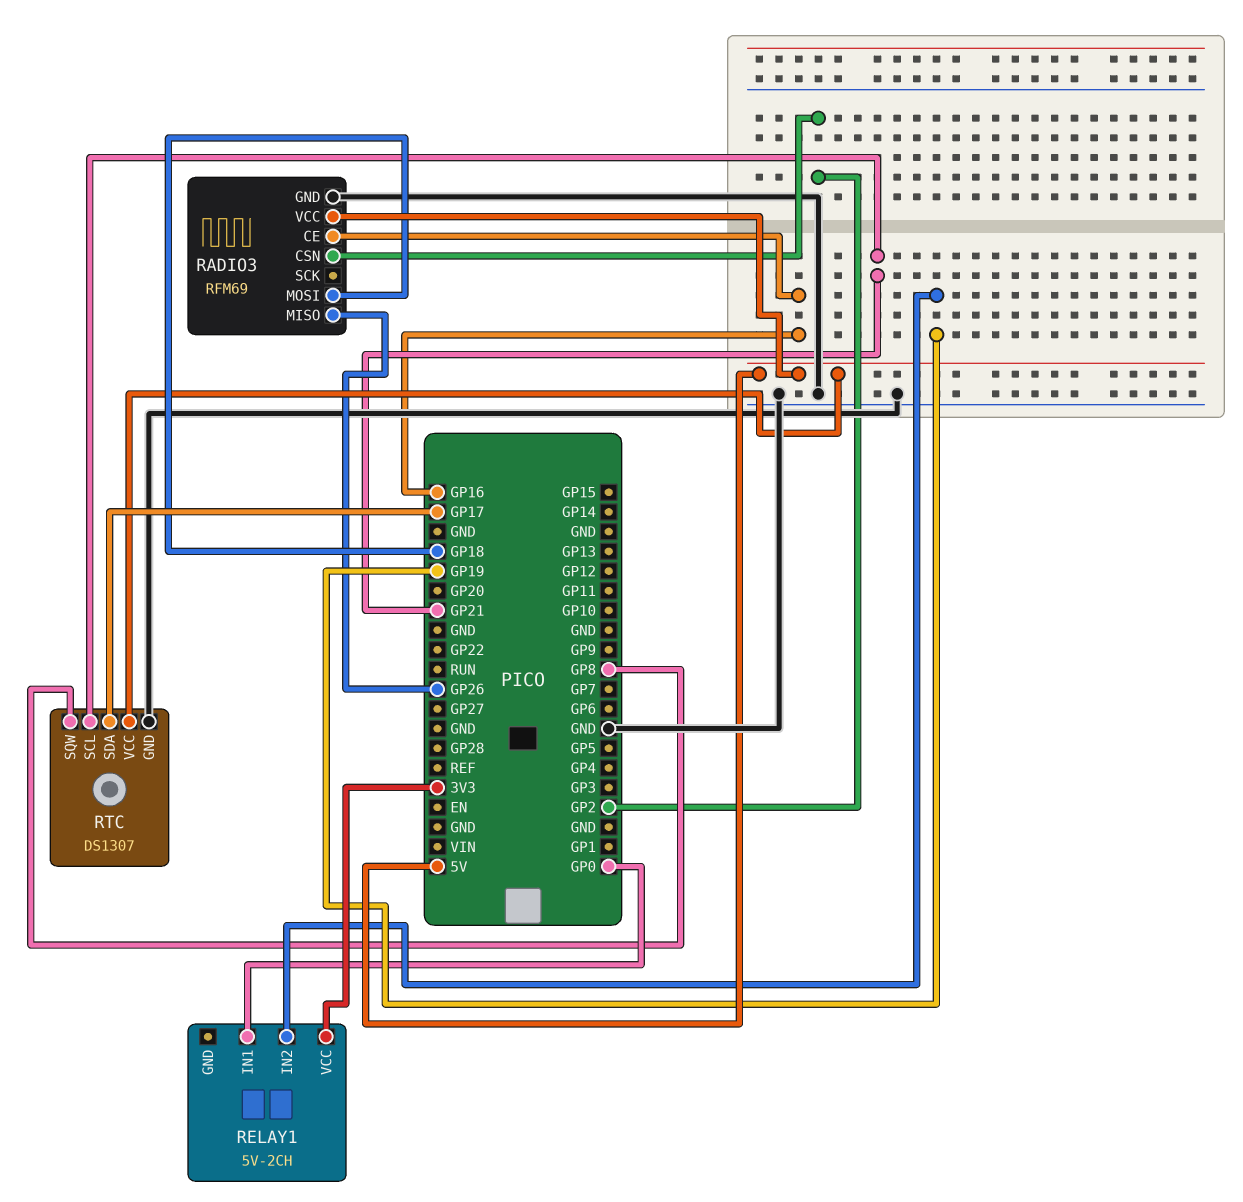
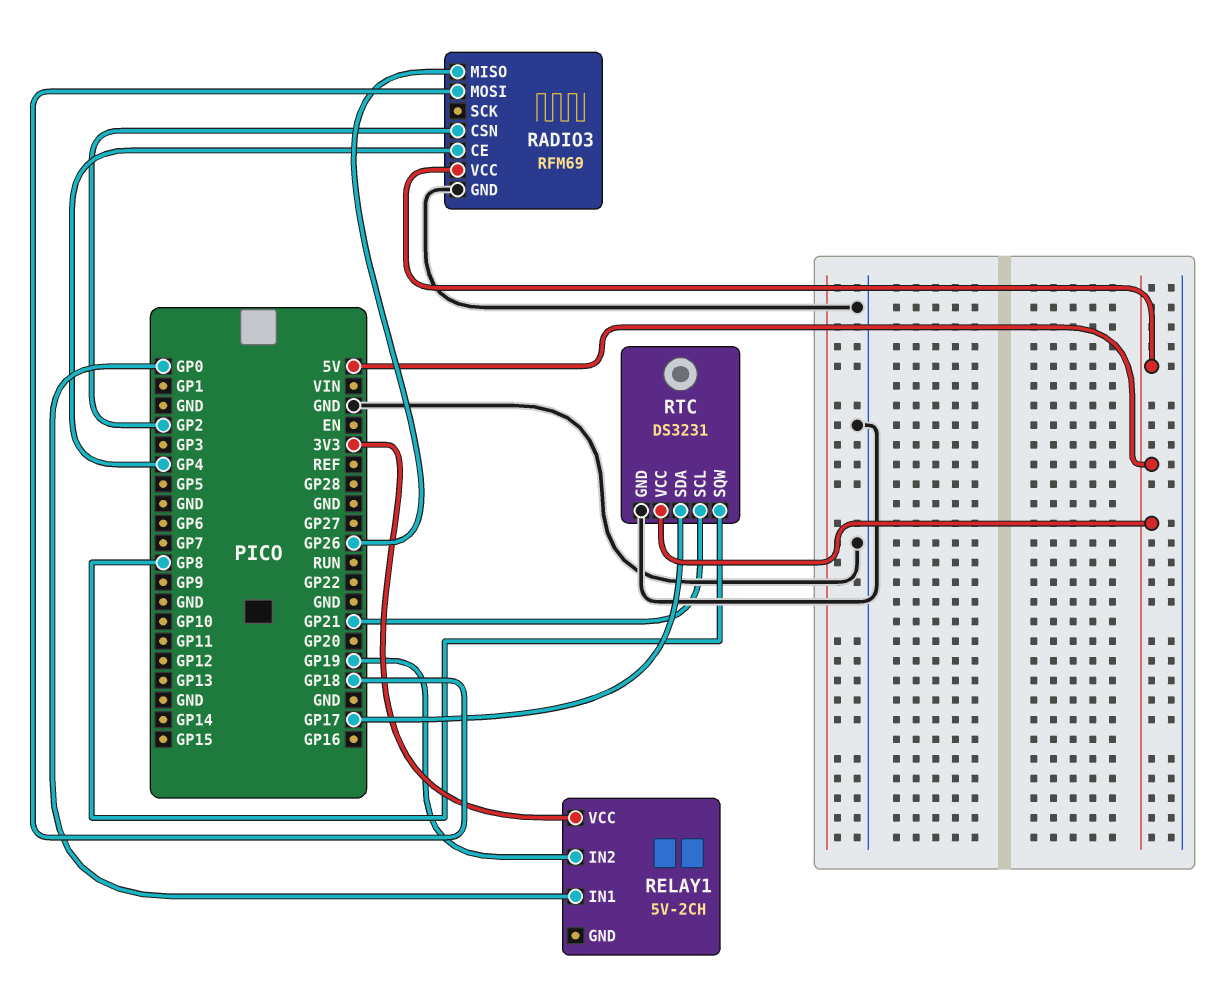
RADIO3 pin CE: GP16 -> GP4
RTC: DS1307 -> DS3231

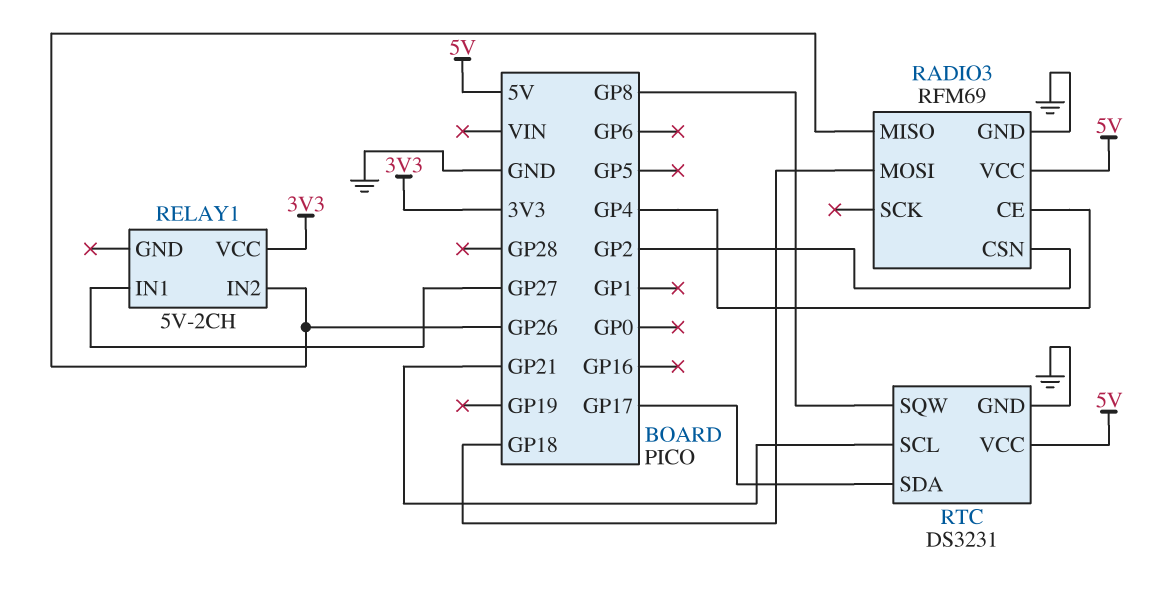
RELAY1 pin IN1: GP0 -> GP27
RELAY1 pin IN2: GP19 -> GP26

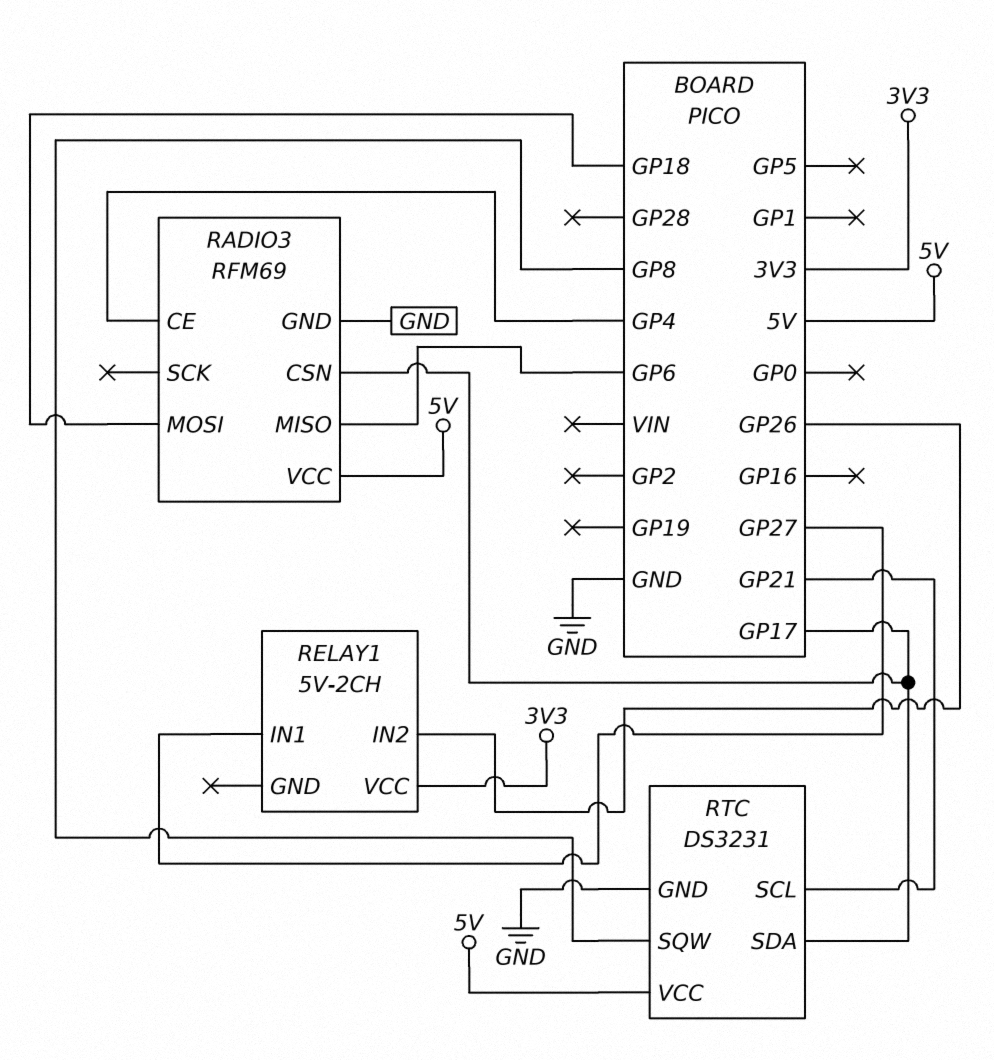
RADIO3 pin CSN: GP2 -> GP17
RADIO3 pin MISO: GP26 -> GP6

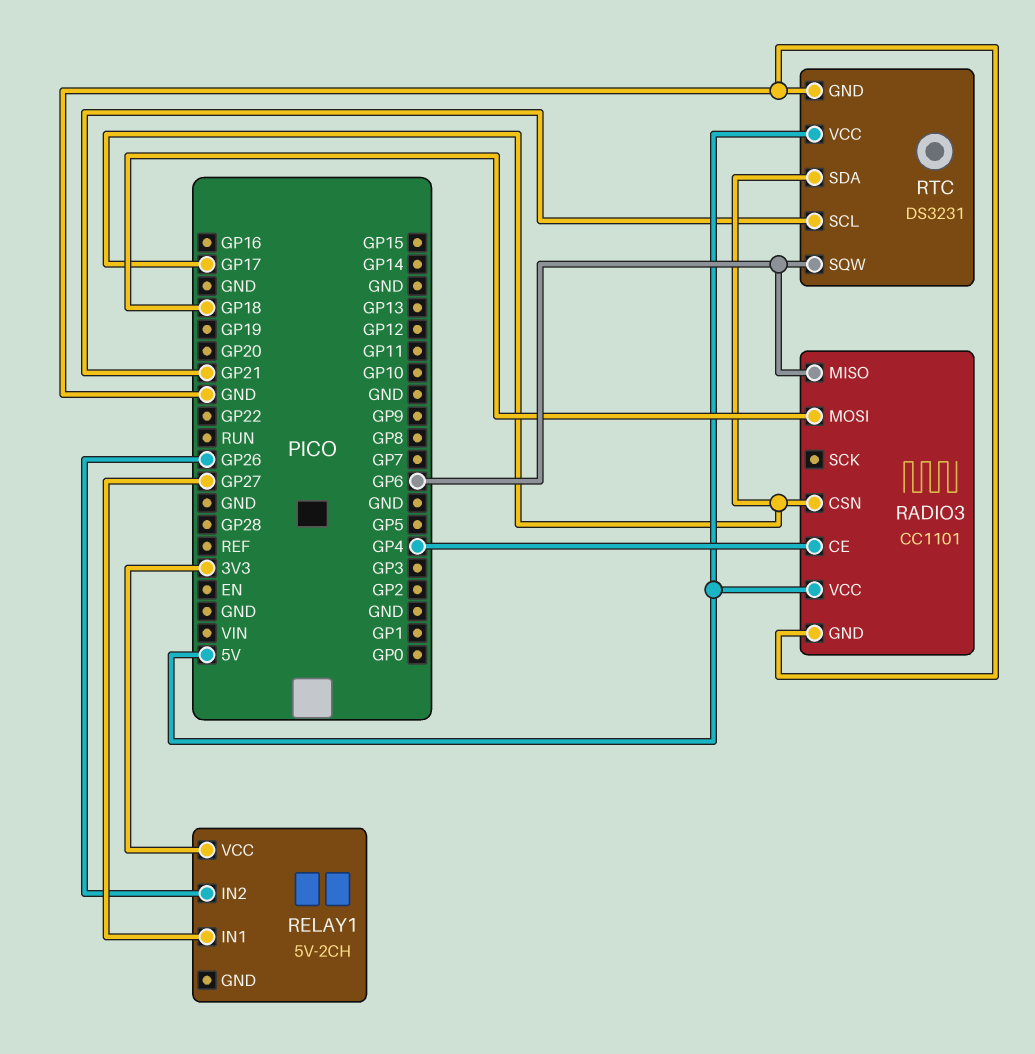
RADIO3: RFM69 -> CC1101
RTC pin SQW: GP8 -> GP6

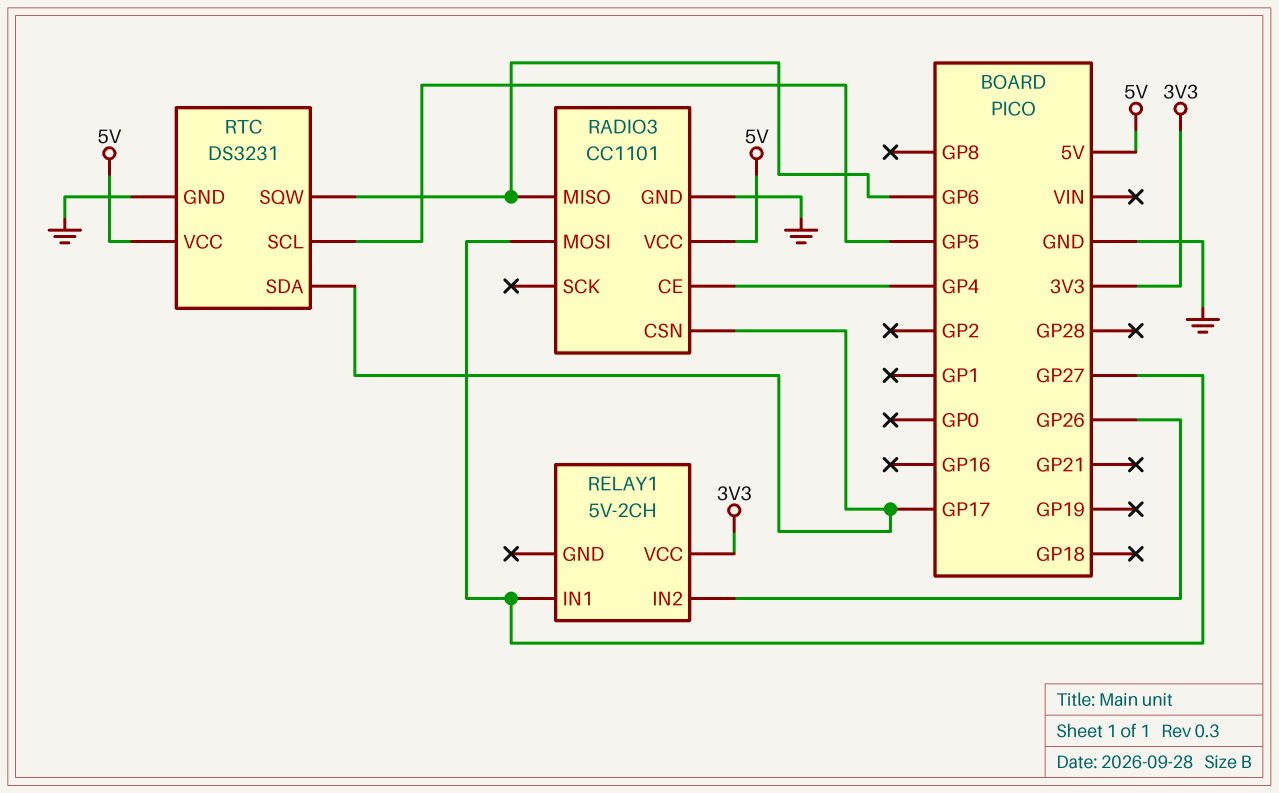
RADIO3 pin MOSI: GP18 -> GP27
RTC pin SCL: GP21 -> GP5

